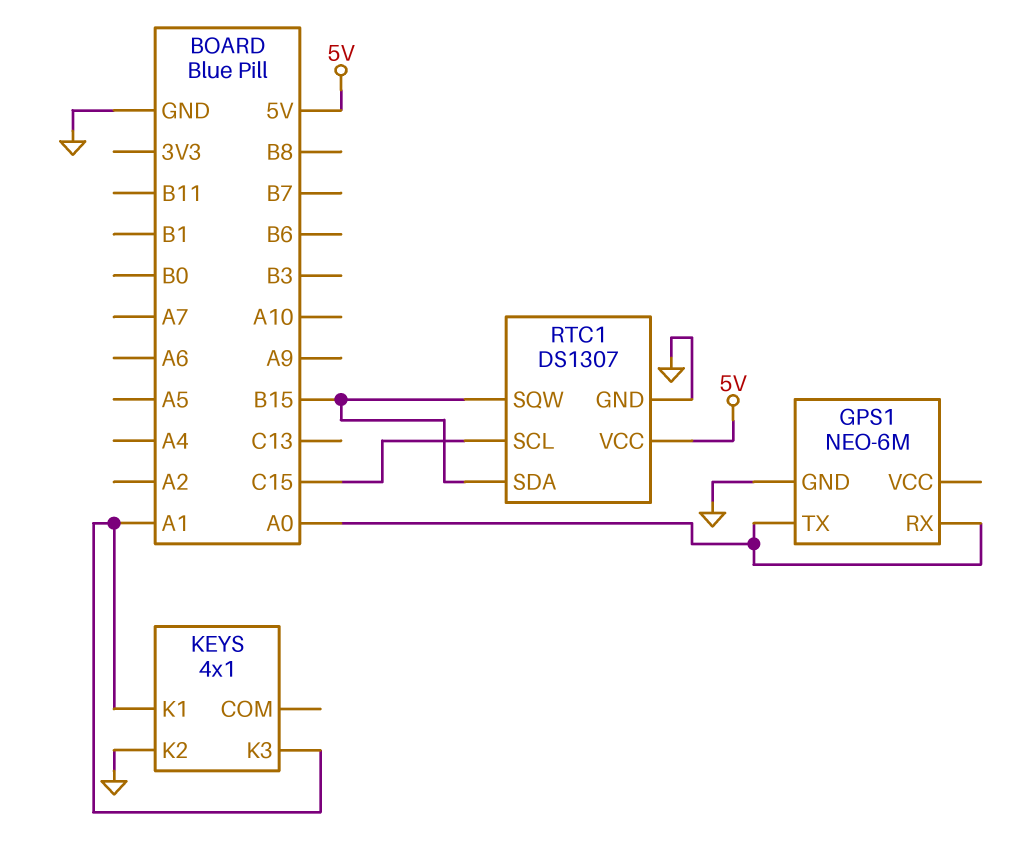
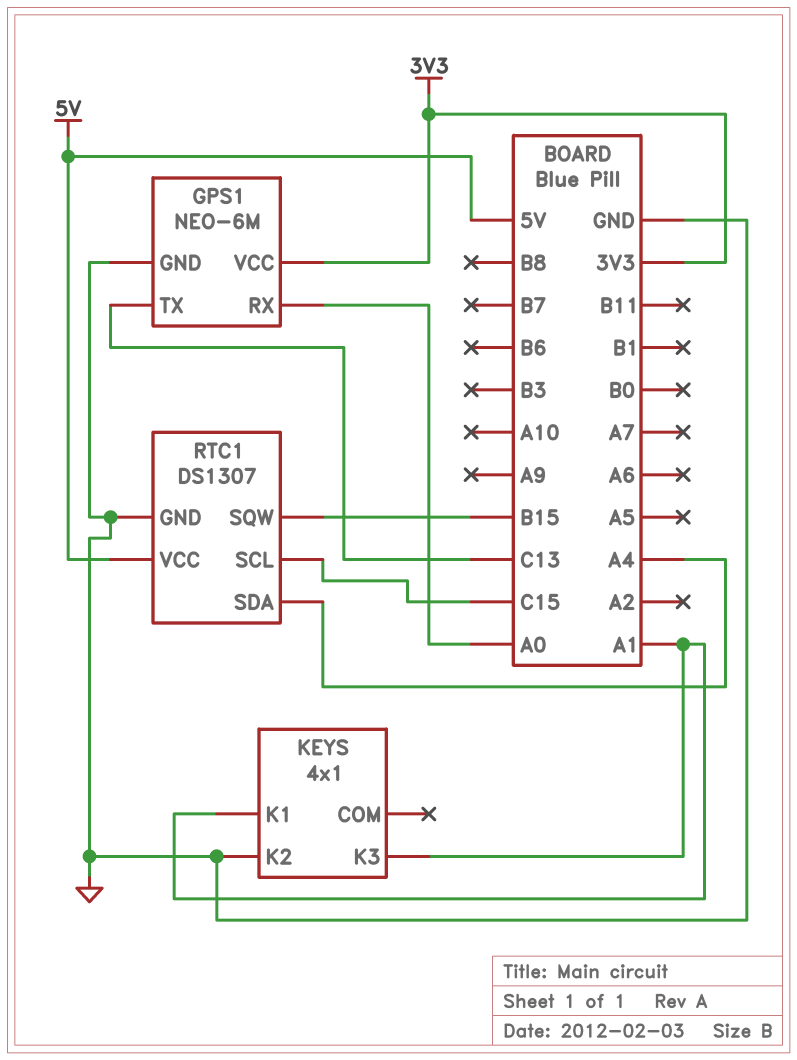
GPS1 pin TX: A0 -> C13
GPS1 pin VCC: none -> 3V3
RTC1 pin SDA: B15 -> A4

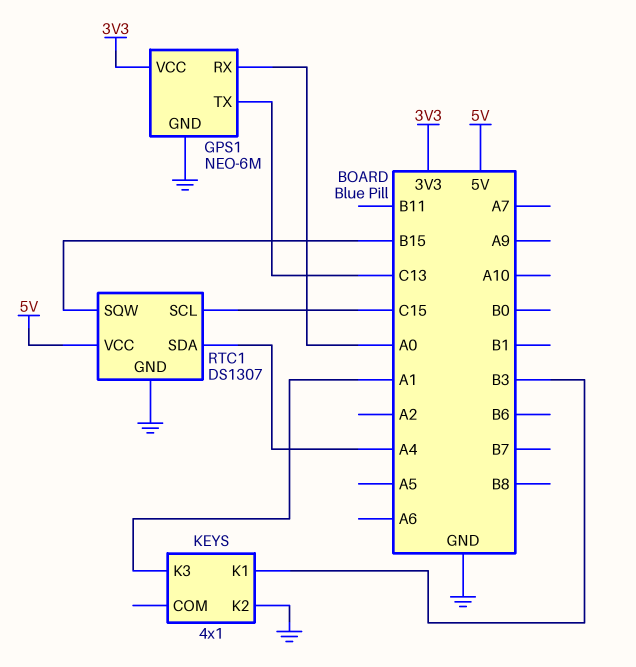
KEYS pin K1: A1 -> B3

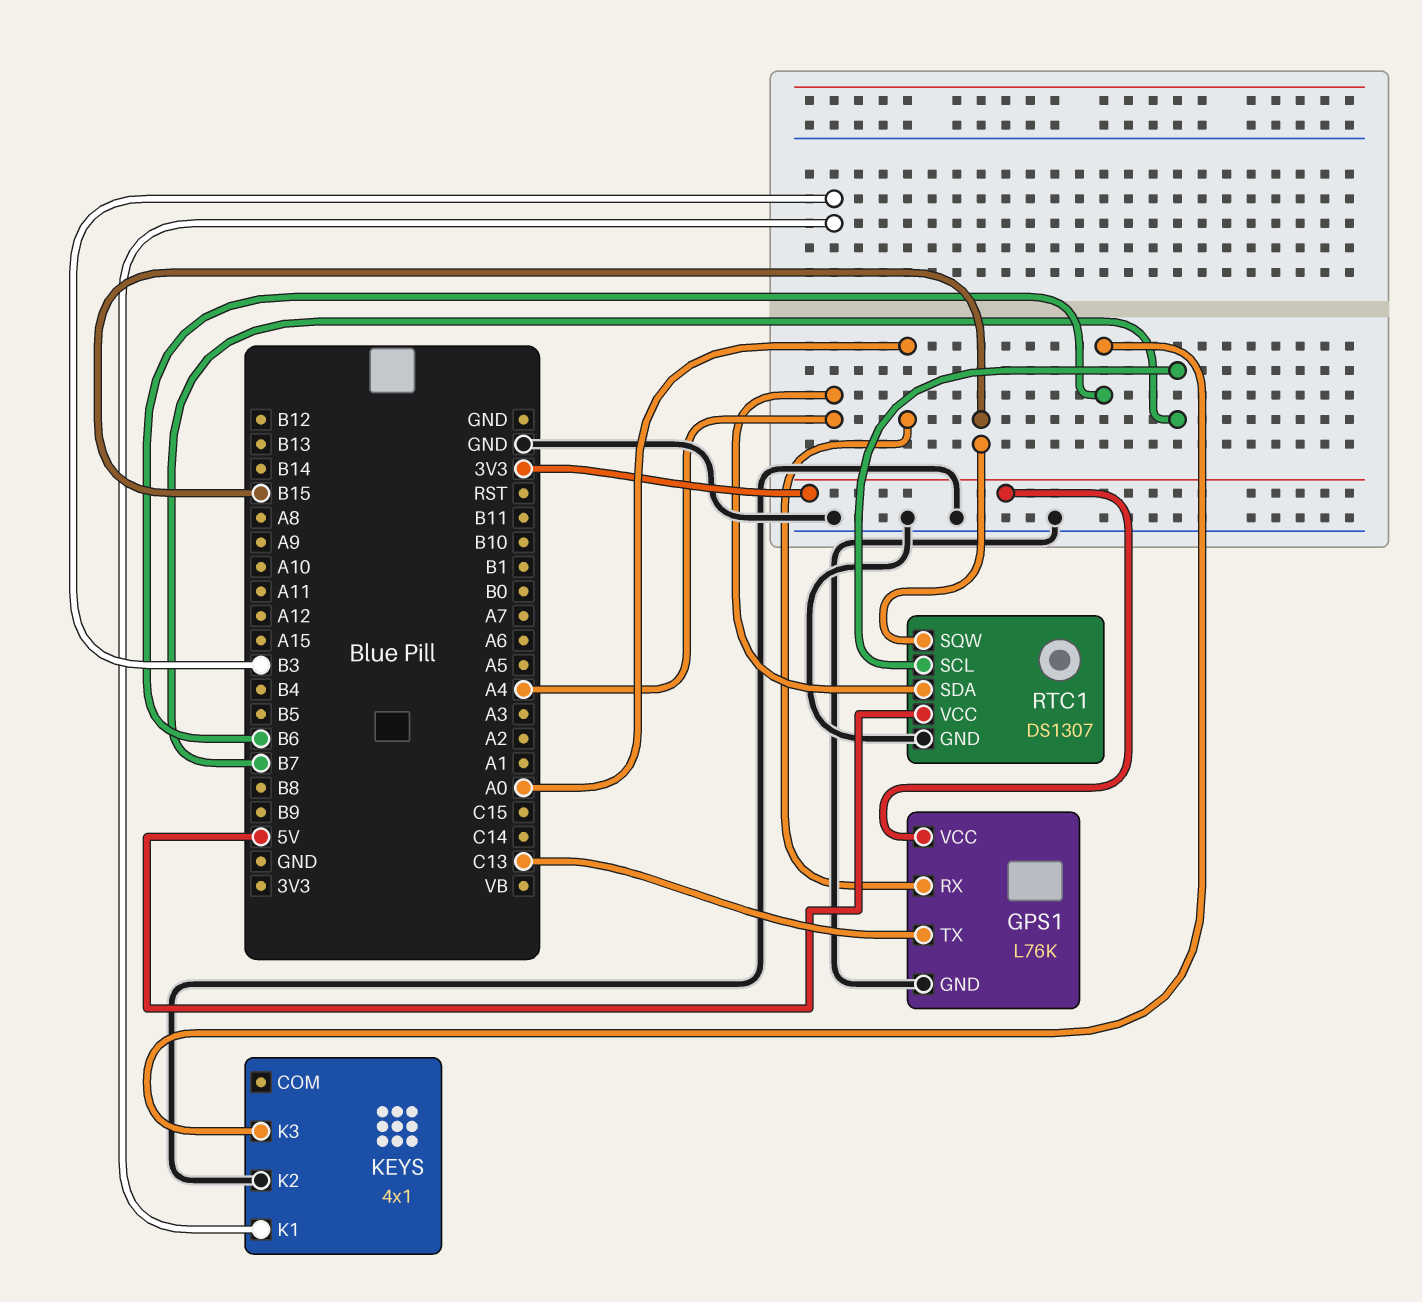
GPS1: NEO-6M -> L76K
KEYS pin K3: A1 -> B6
RTC1 pin SCL: C15 -> B7

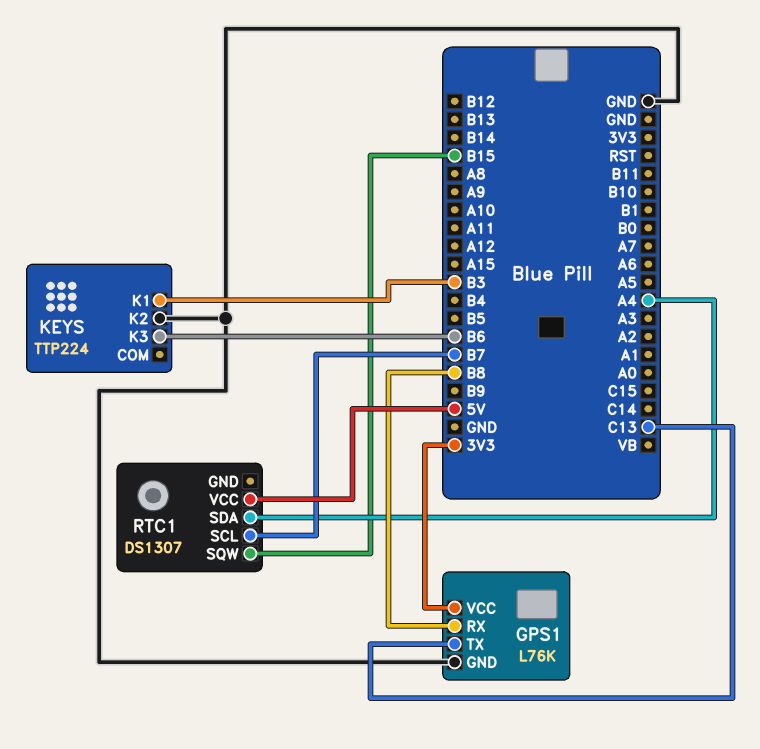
GPS1 pin RX: A0 -> B8
KEYS: 4x1 -> TTP224
RTC1 pin GND: GND -> none

